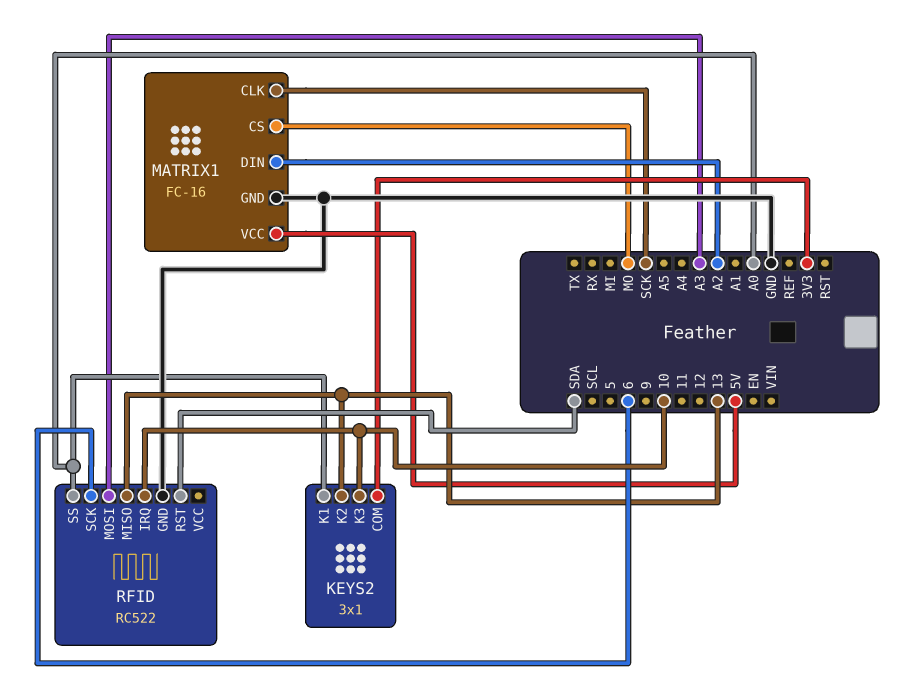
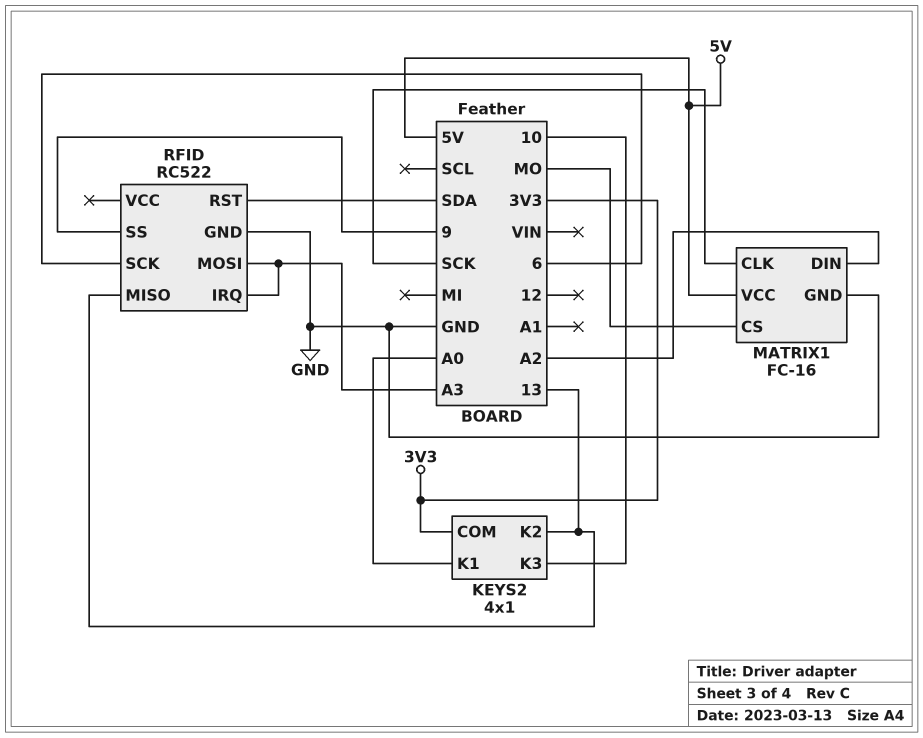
KEYS2: 3x1 -> 4x1
RFID pin IRQ: 10 -> A3
RFID pin SS: A0 -> 9

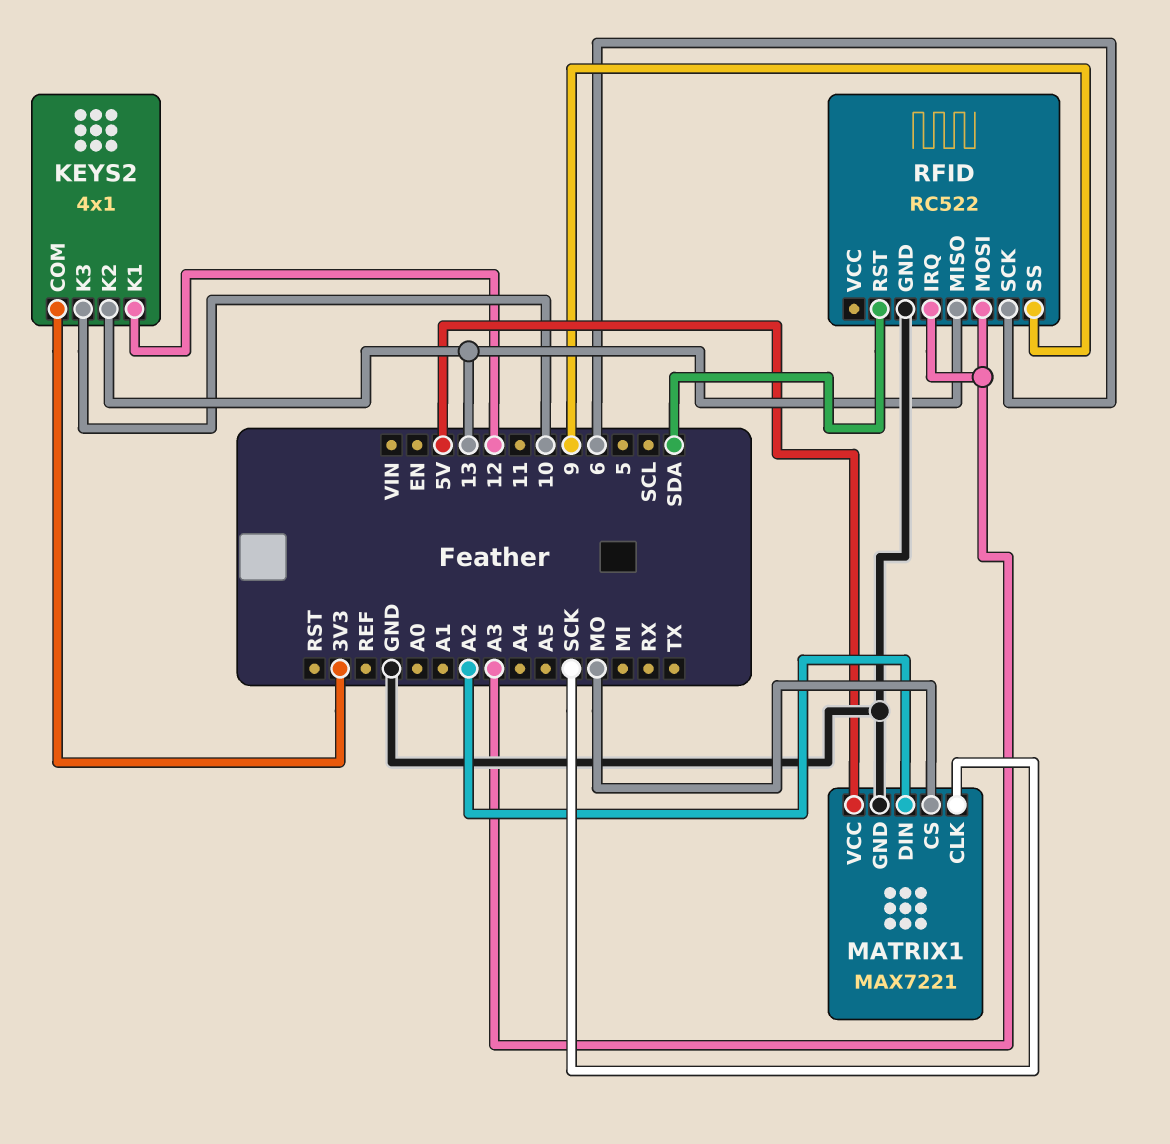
KEYS2 pin K1: A0 -> 12
MATRIX1: FC-16 -> MAX7221

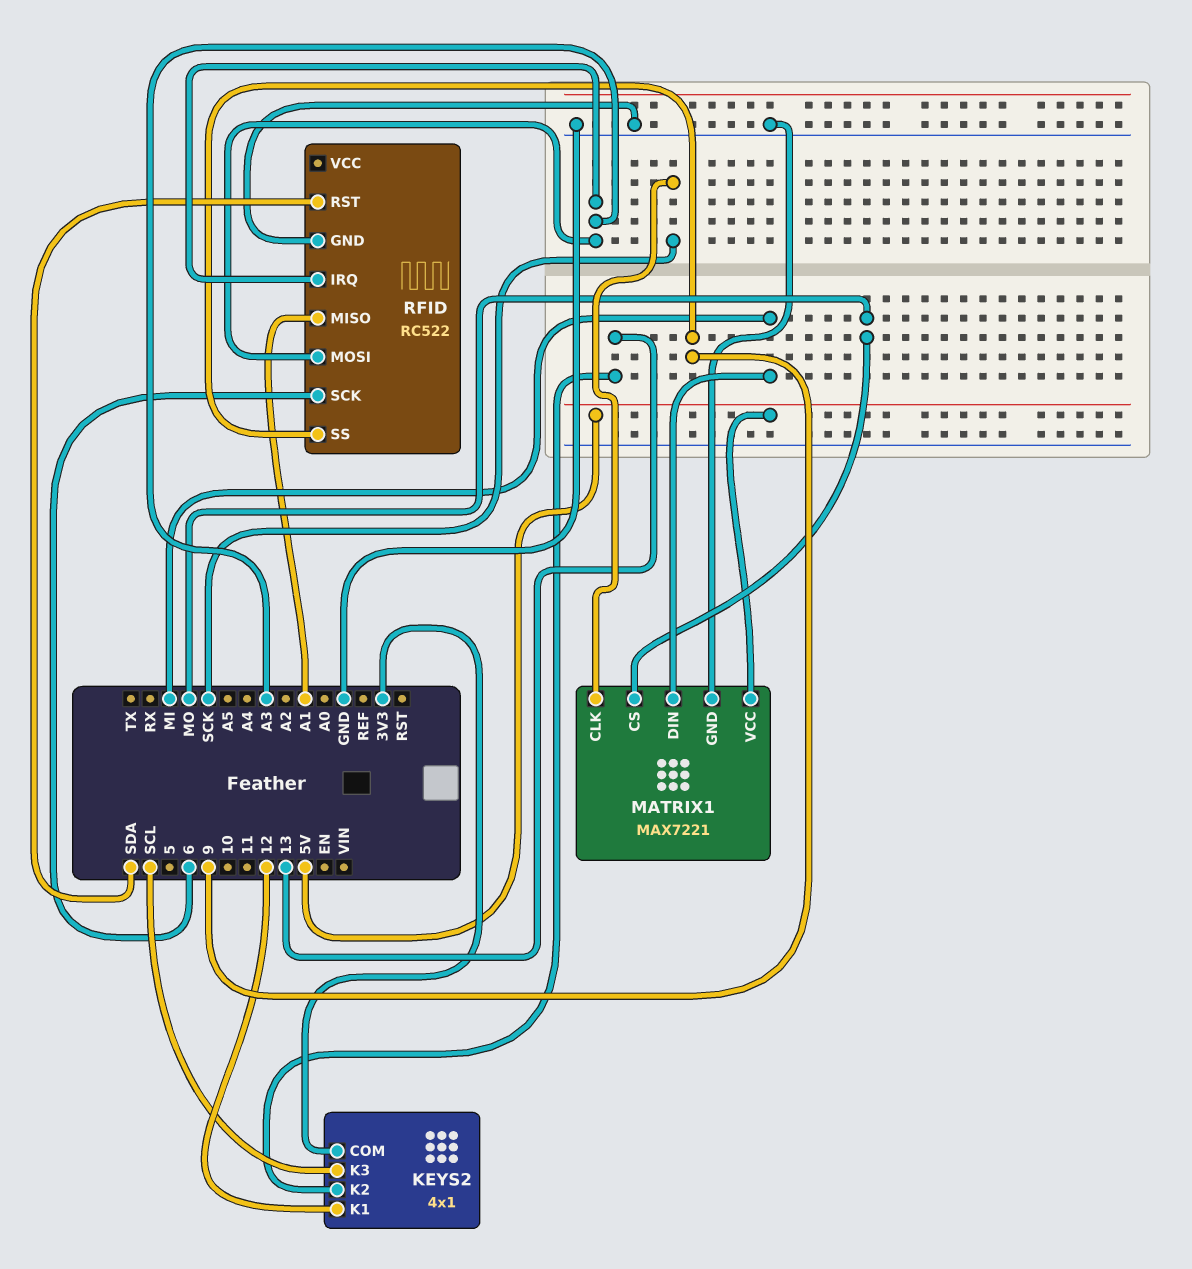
KEYS2 pin K3: 10 -> SCL
MATRIX1 pin DIN: A2 -> MI
RFID pin MISO: 13 -> A1

